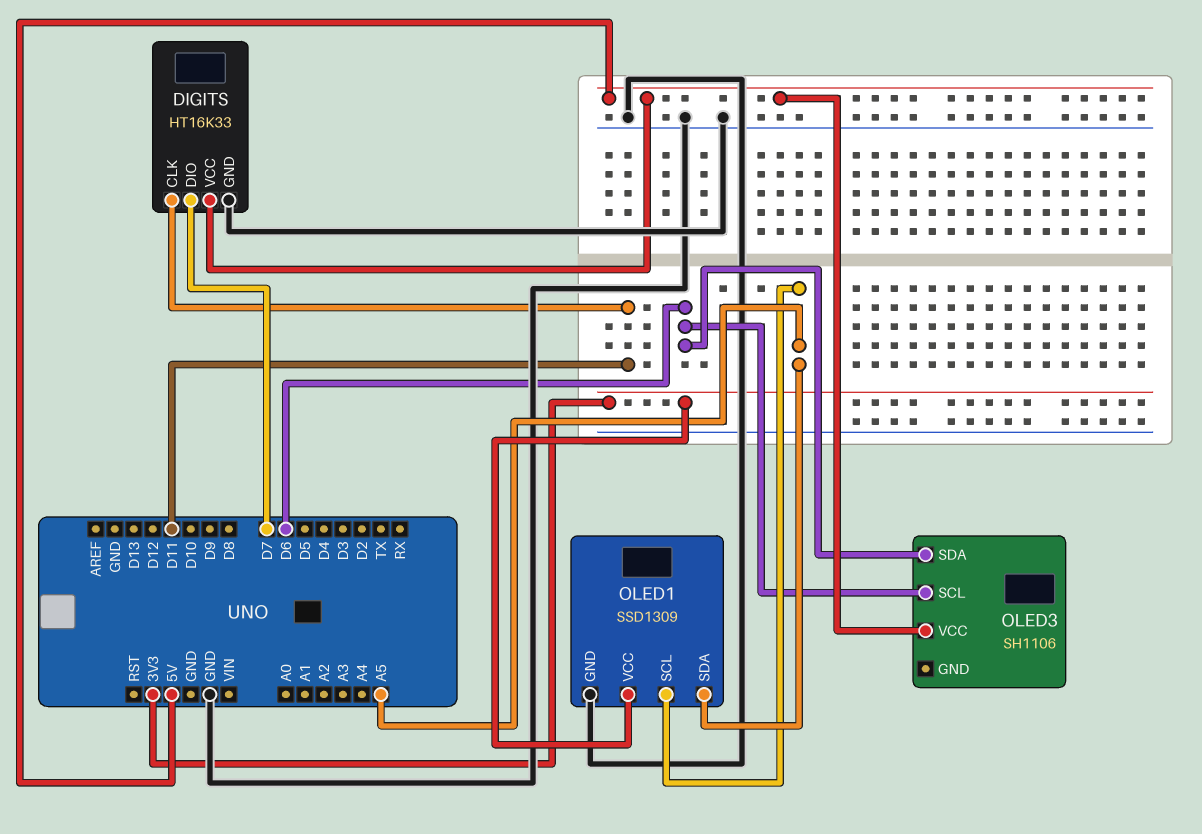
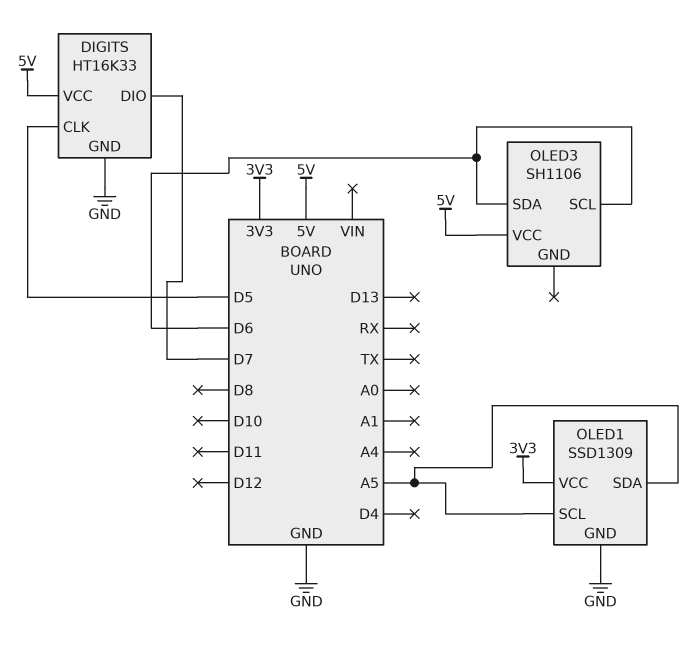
DIGITS pin CLK: D11 -> D5

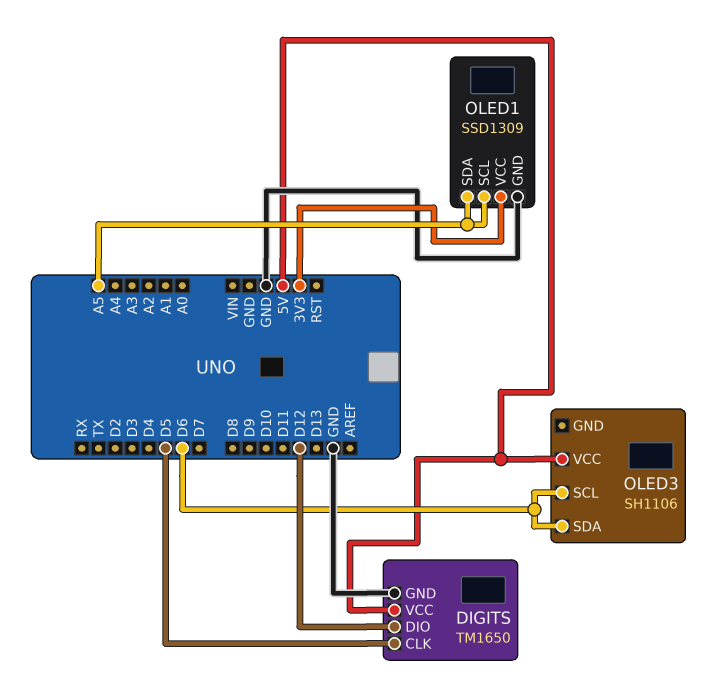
DIGITS: HT16K33 -> TM1650
DIGITS pin DIO: D7 -> D12

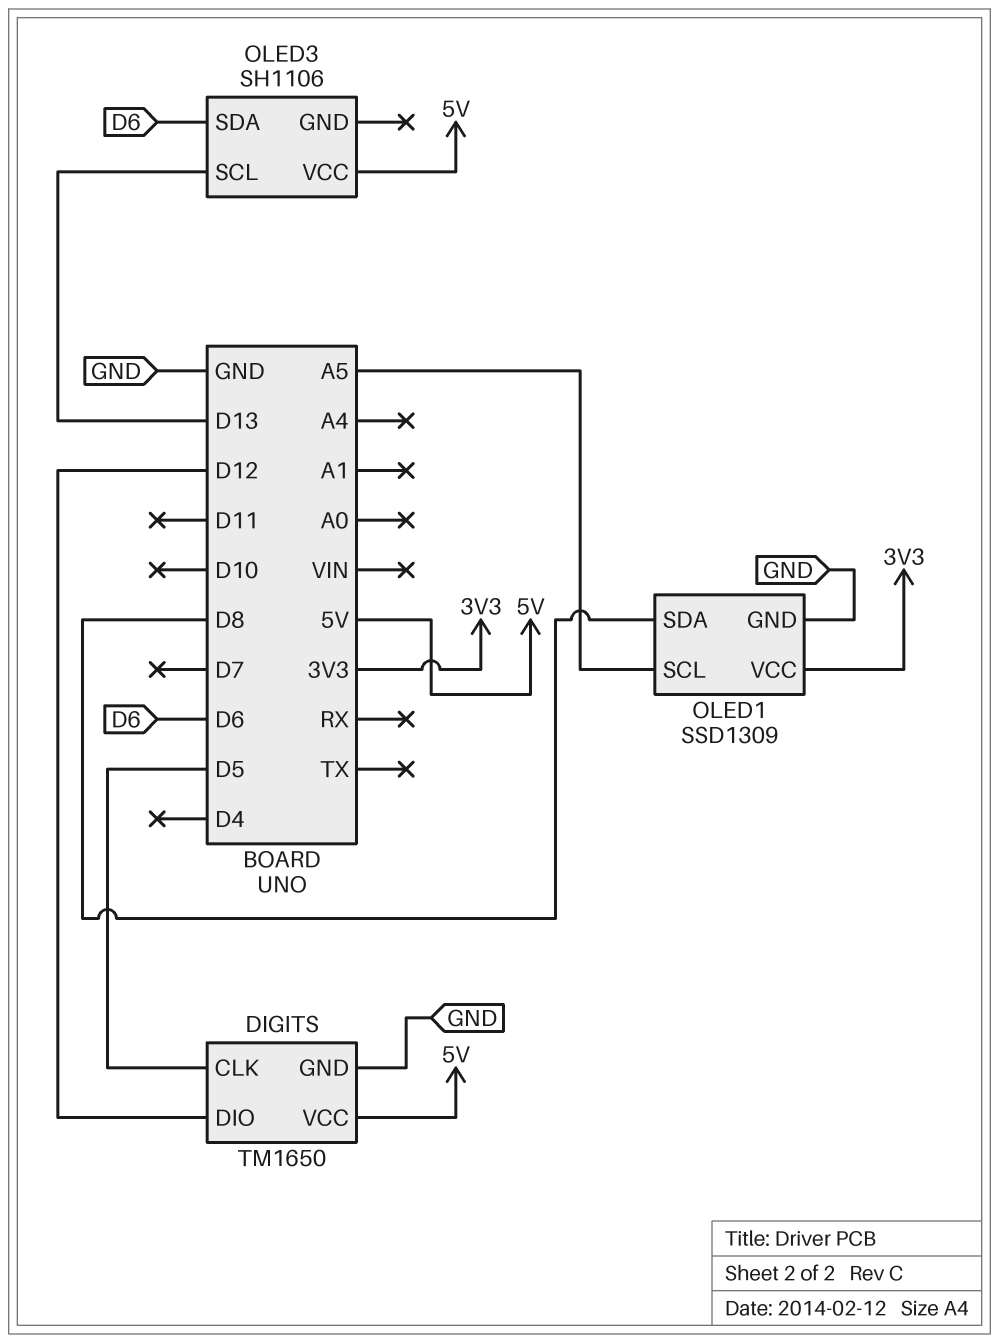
OLED1 pin SDA: A5 -> D8
OLED3 pin SCL: D6 -> D13

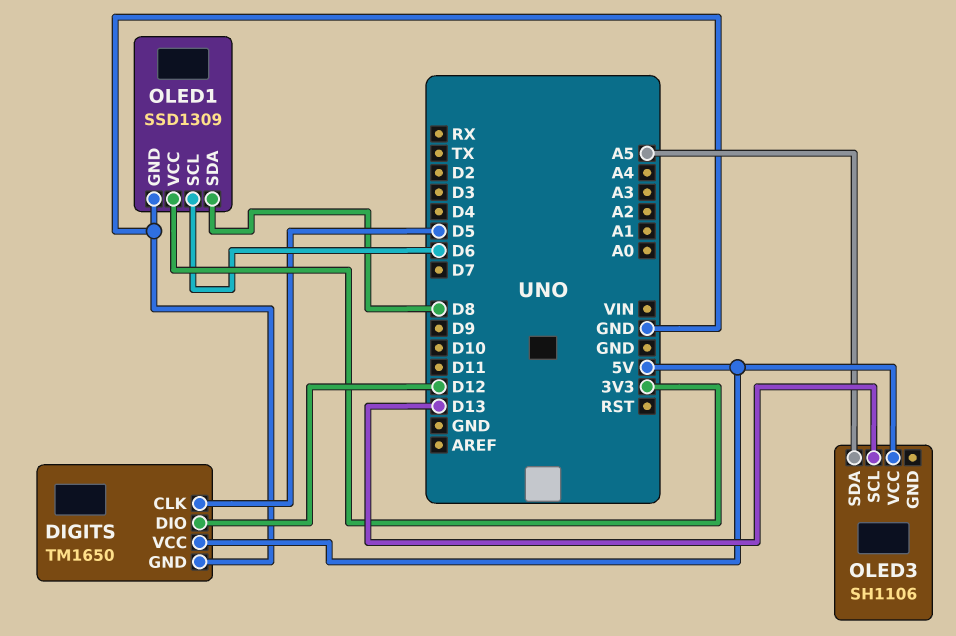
OLED1 pin SCL: A5 -> D6
OLED3 pin SDA: D6 -> A5

